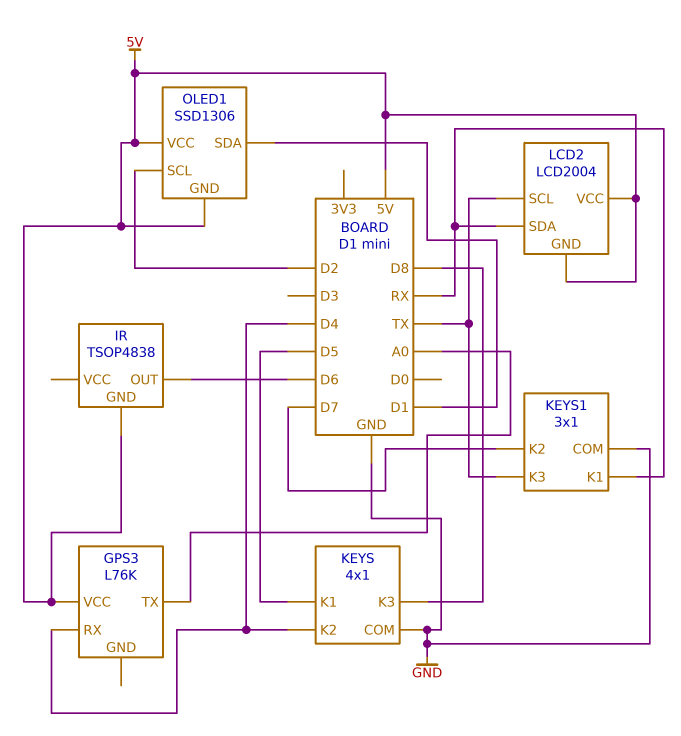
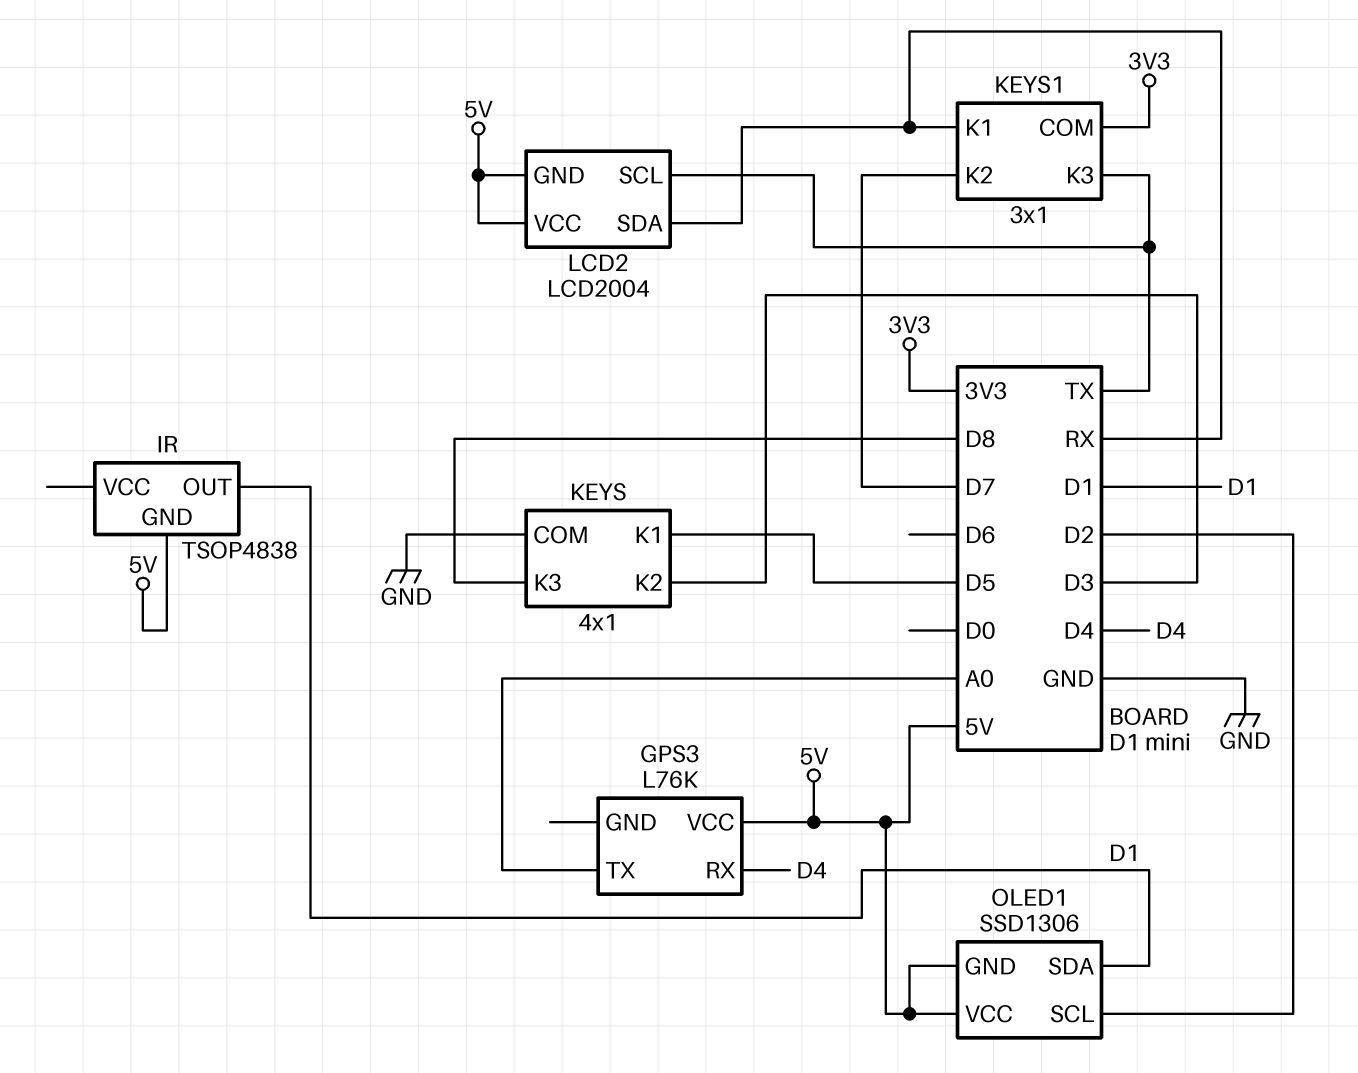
IR pin OUT: D6 -> D1
KEYS pin K2: D4 -> D3
KEYS1 pin COM: GND -> 3V3

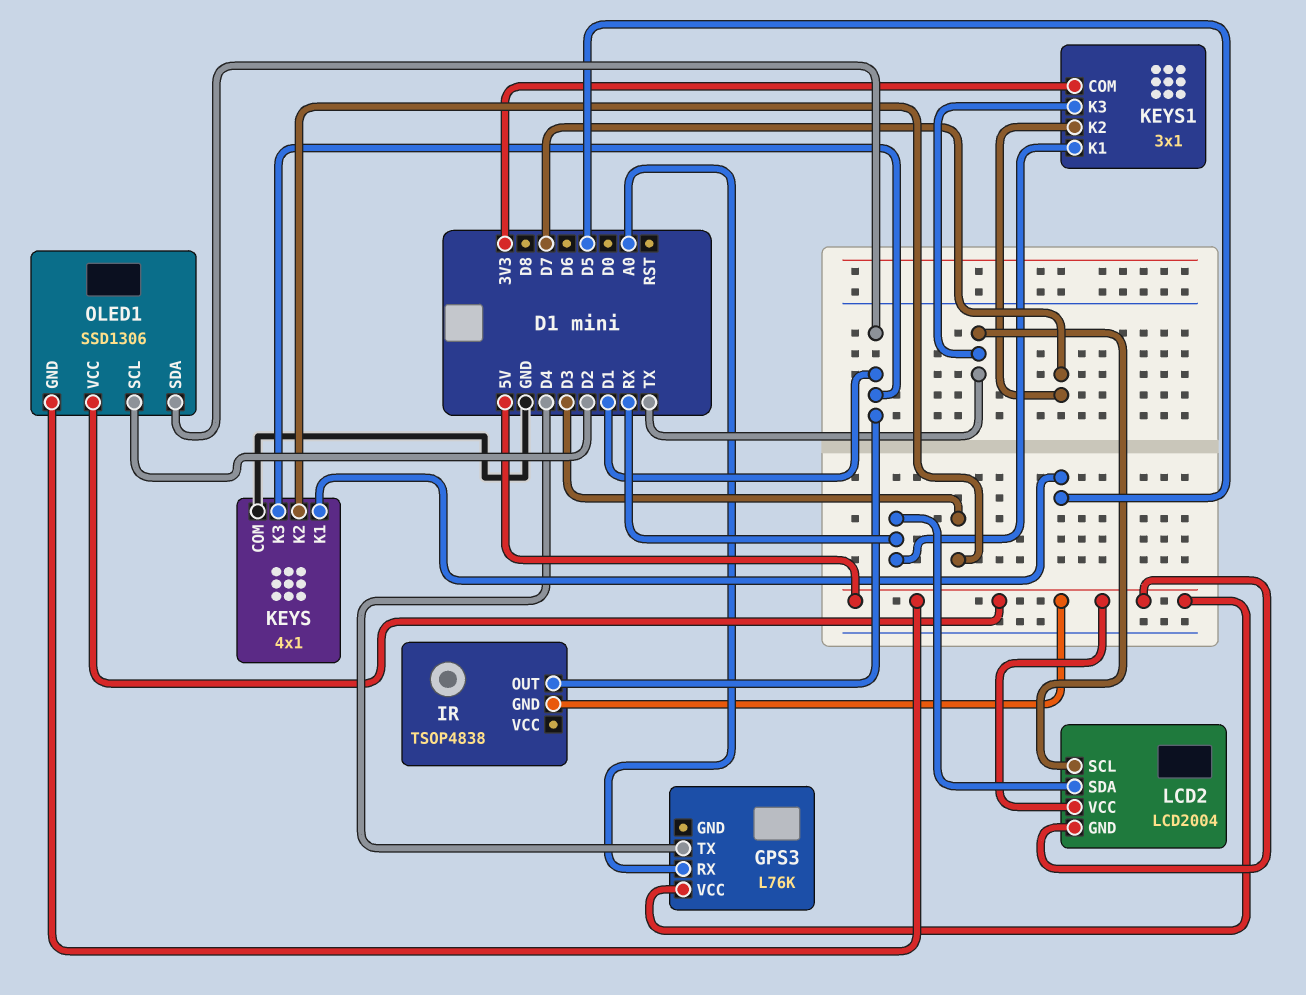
GPS3 pin RX: D4 -> A0
GPS3 pin TX: A0 -> D4
KEYS pin K3: D8 -> D1

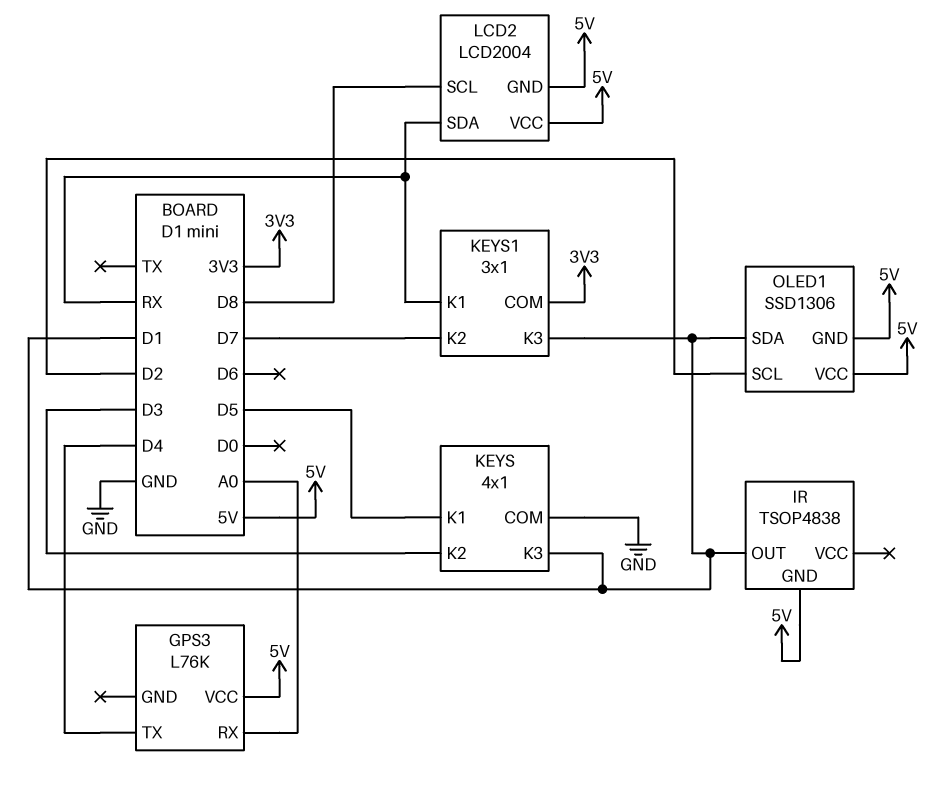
KEYS1 pin K3: TX -> D1
LCD2 pin SCL: TX -> D8

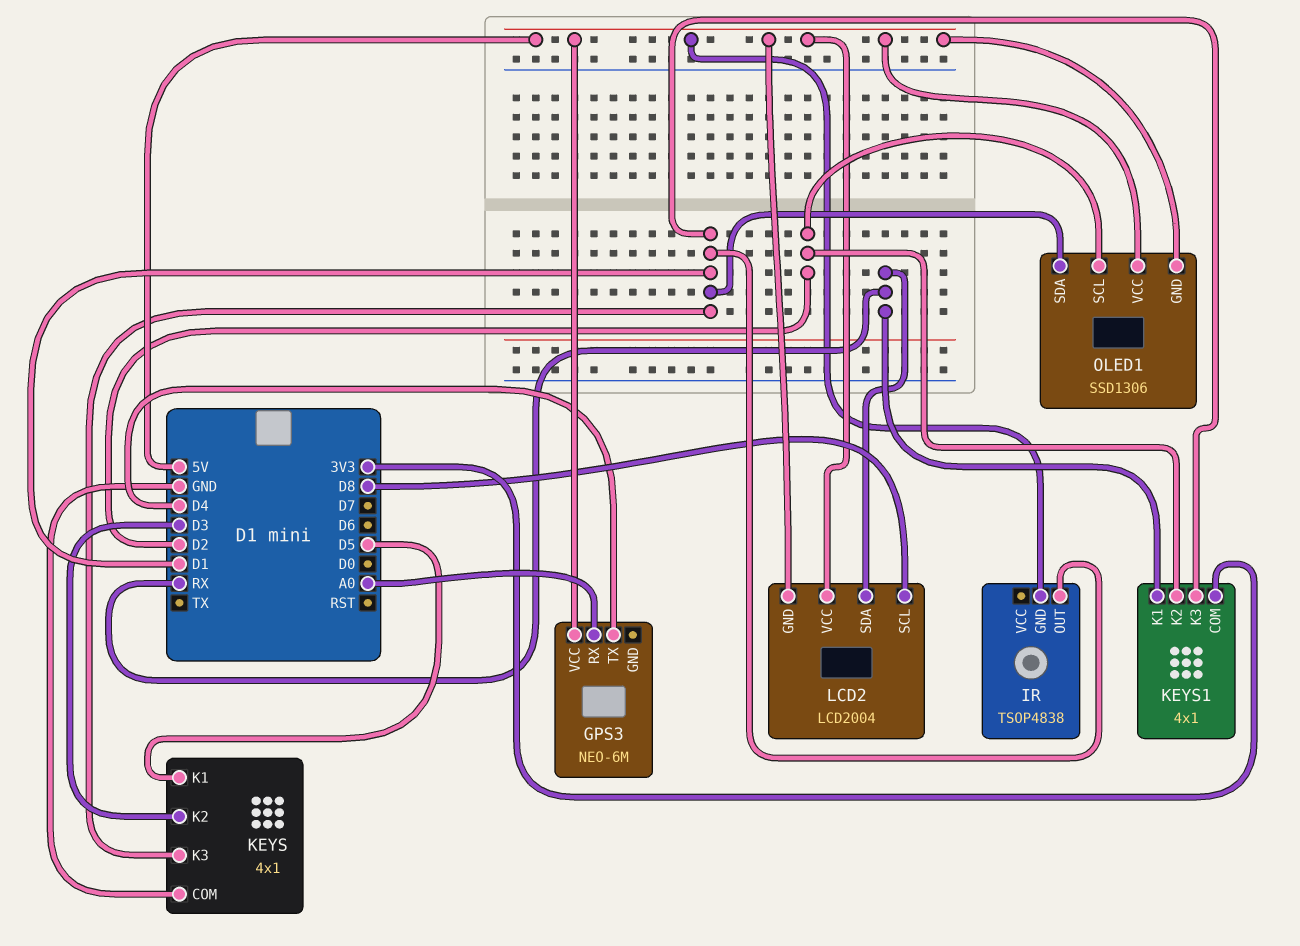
GPS3: L76K -> NEO-6M
KEYS1: 3x1 -> 4x1
KEYS1 pin K2: D7 -> D2

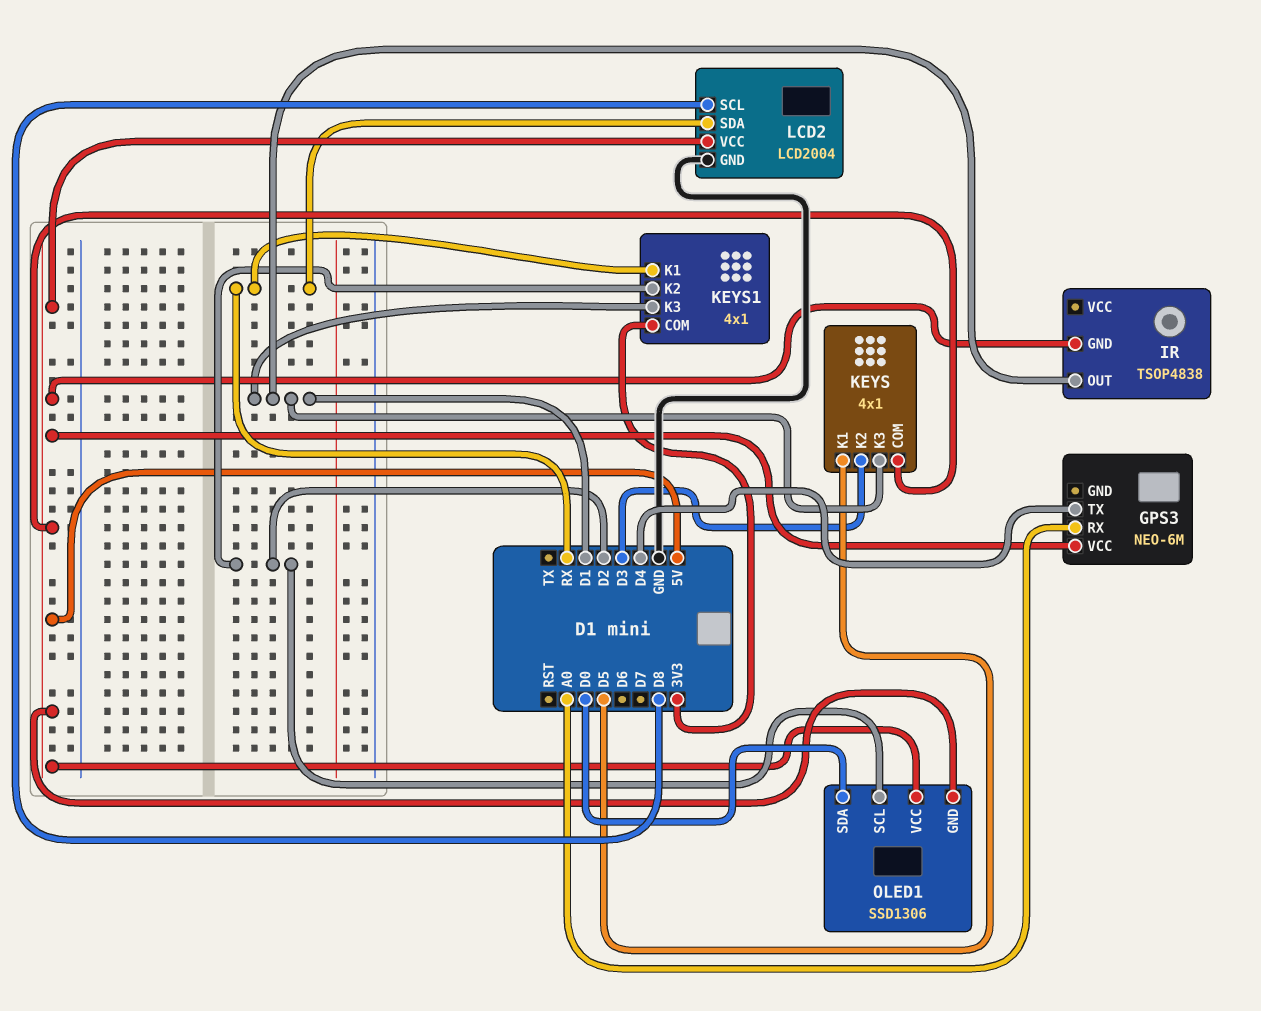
KEYS pin COM: GND -> 5V
LCD2 pin GND: 5V -> GND
OLED1 pin SDA: D1 -> D0

